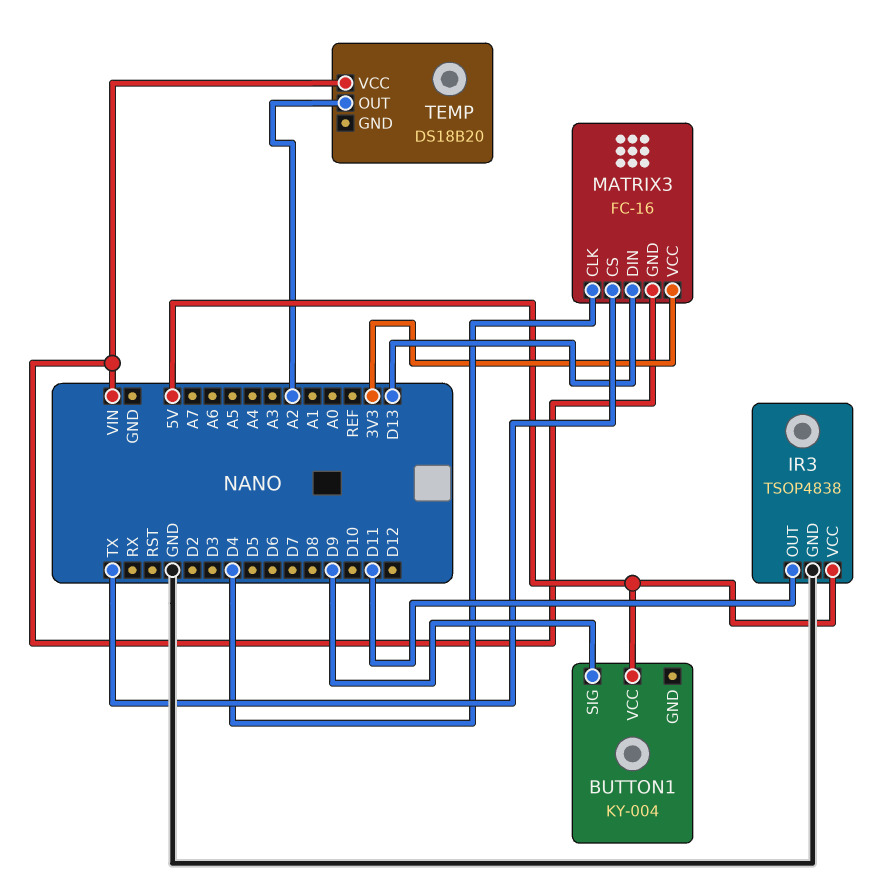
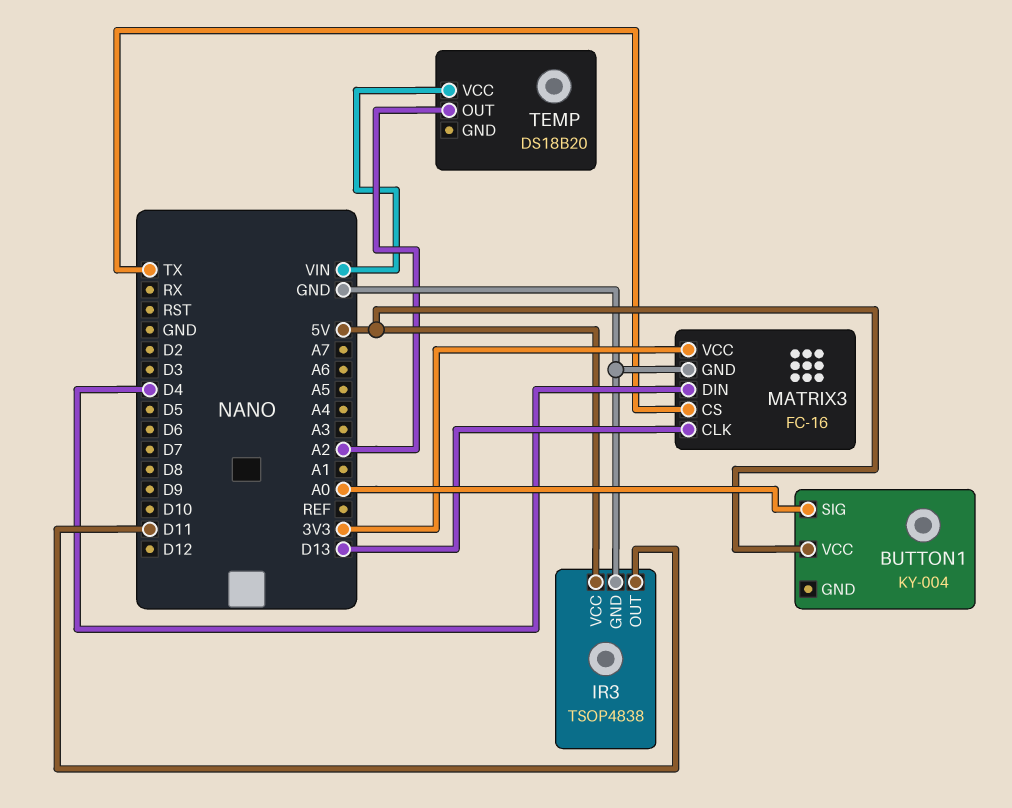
BUTTON1 pin SIG: D9 -> A0
MATRIX3 pin CLK: D4 -> D13
MATRIX3 pin DIN: D13 -> D4
MATRIX3 pin GND: VIN -> GND

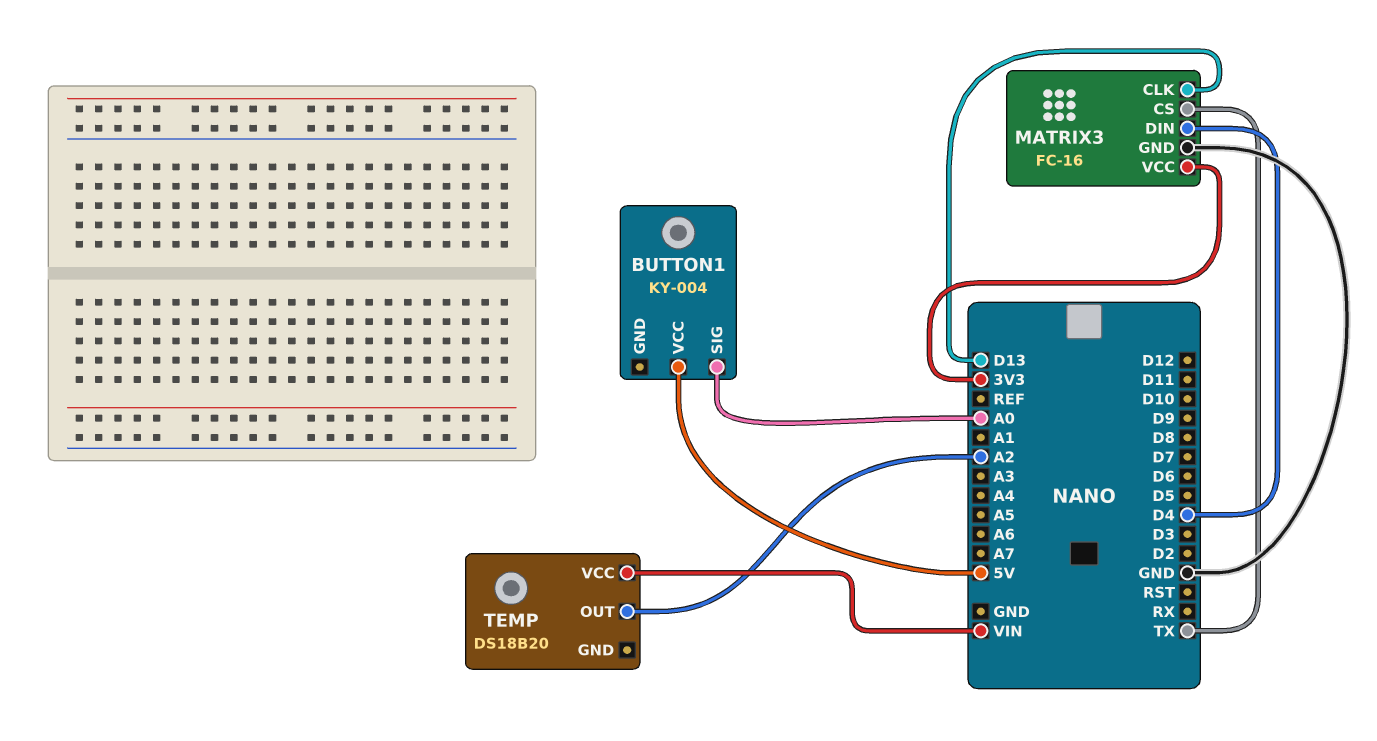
IR3: TSOP4838 -> none
IR3 pin GND: GND -> none
IR3 pin OUT: D11 -> none
IR3 pin VCC: 5V -> none

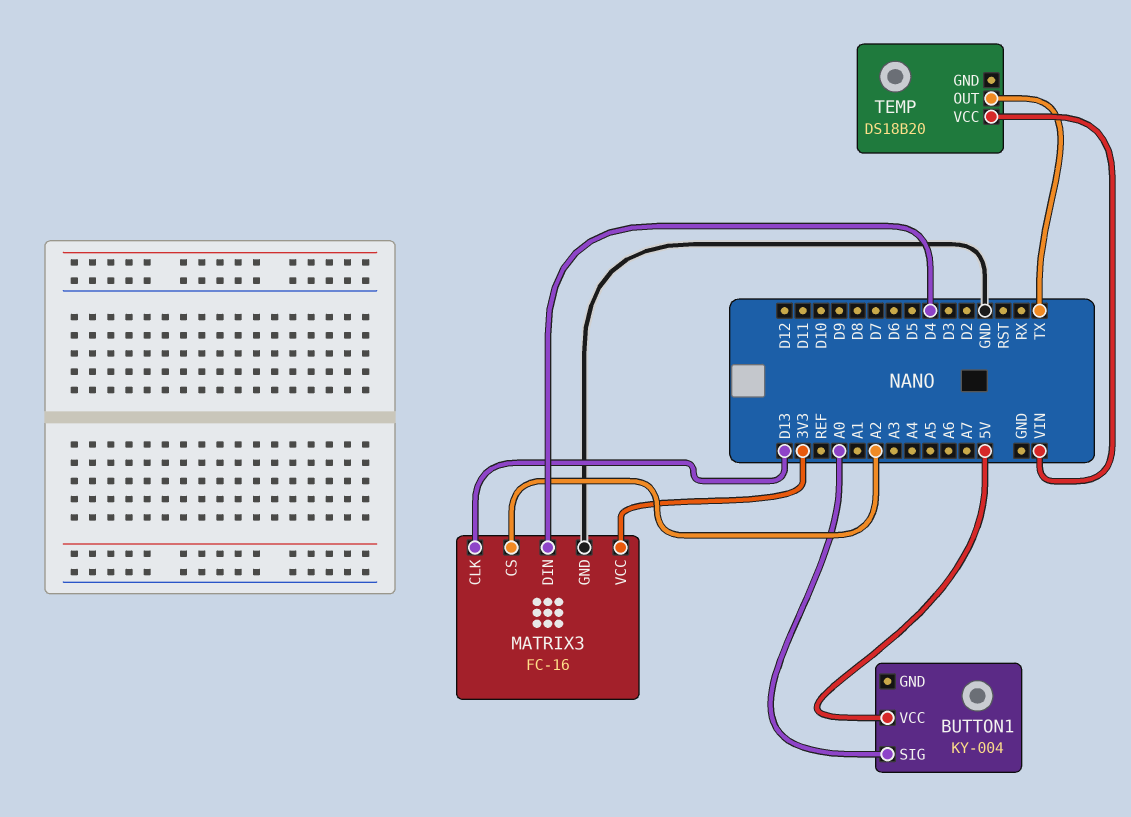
MATRIX3 pin CS: TX -> A2
TEMP pin OUT: A2 -> TX

